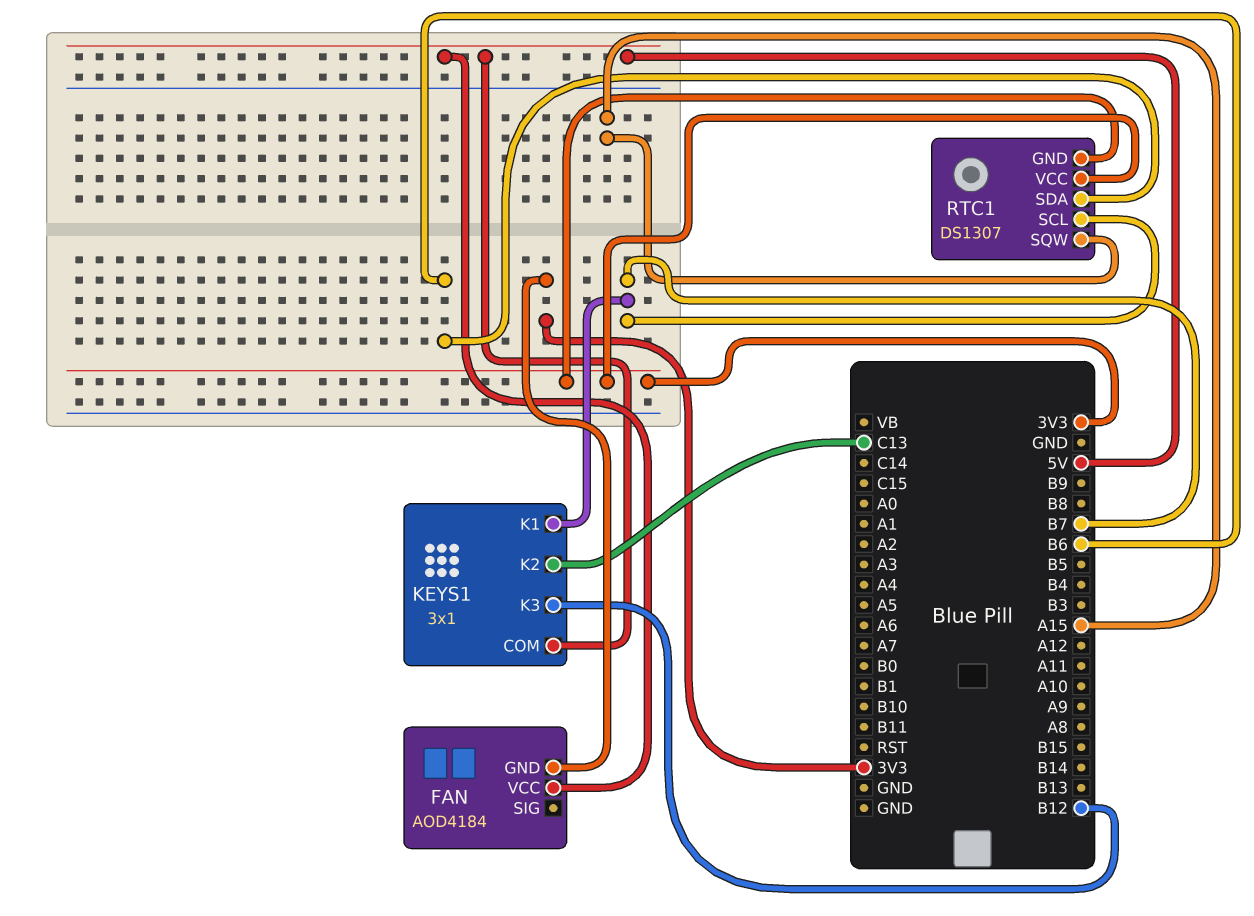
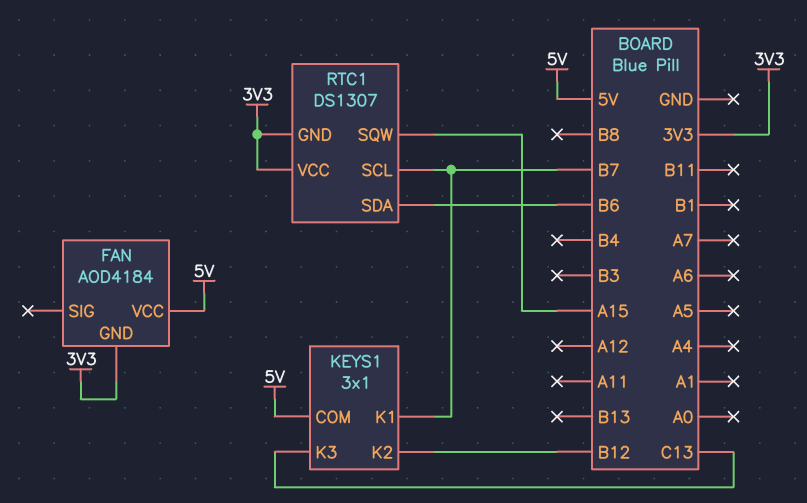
KEYS1 pin K2: C13 -> B12
KEYS1 pin K3: B12 -> C13

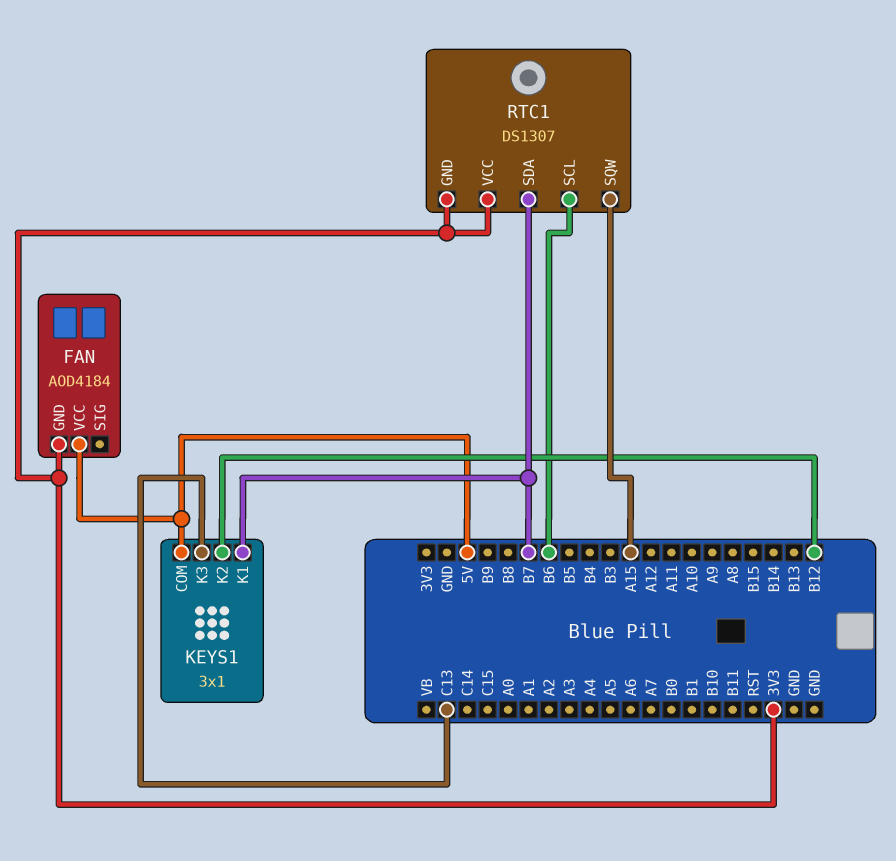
RTC1 pin SCL: B7 -> B6
RTC1 pin SDA: B6 -> B7

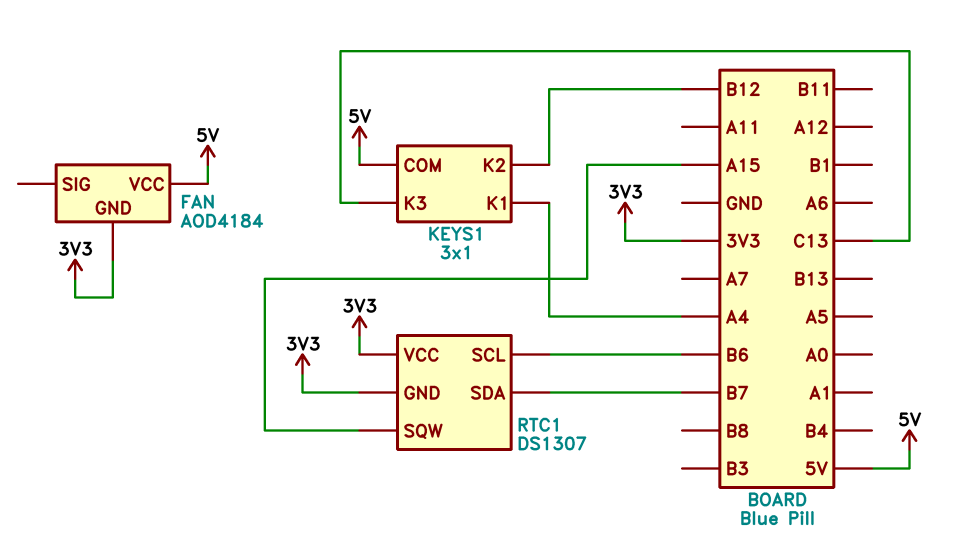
KEYS1 pin K1: B7 -> A4

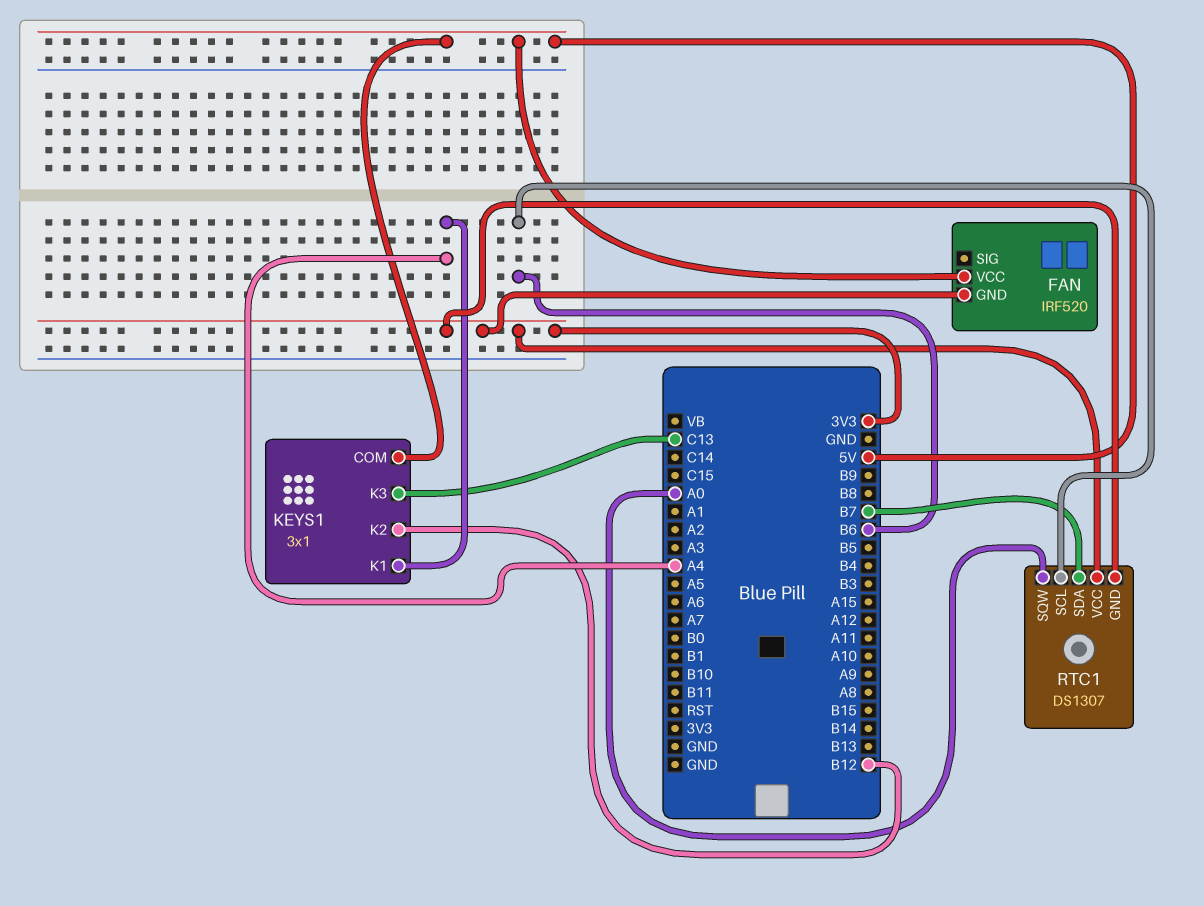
FAN: AOD4184 -> IRF520
RTC1 pin SQW: A15 -> A0

